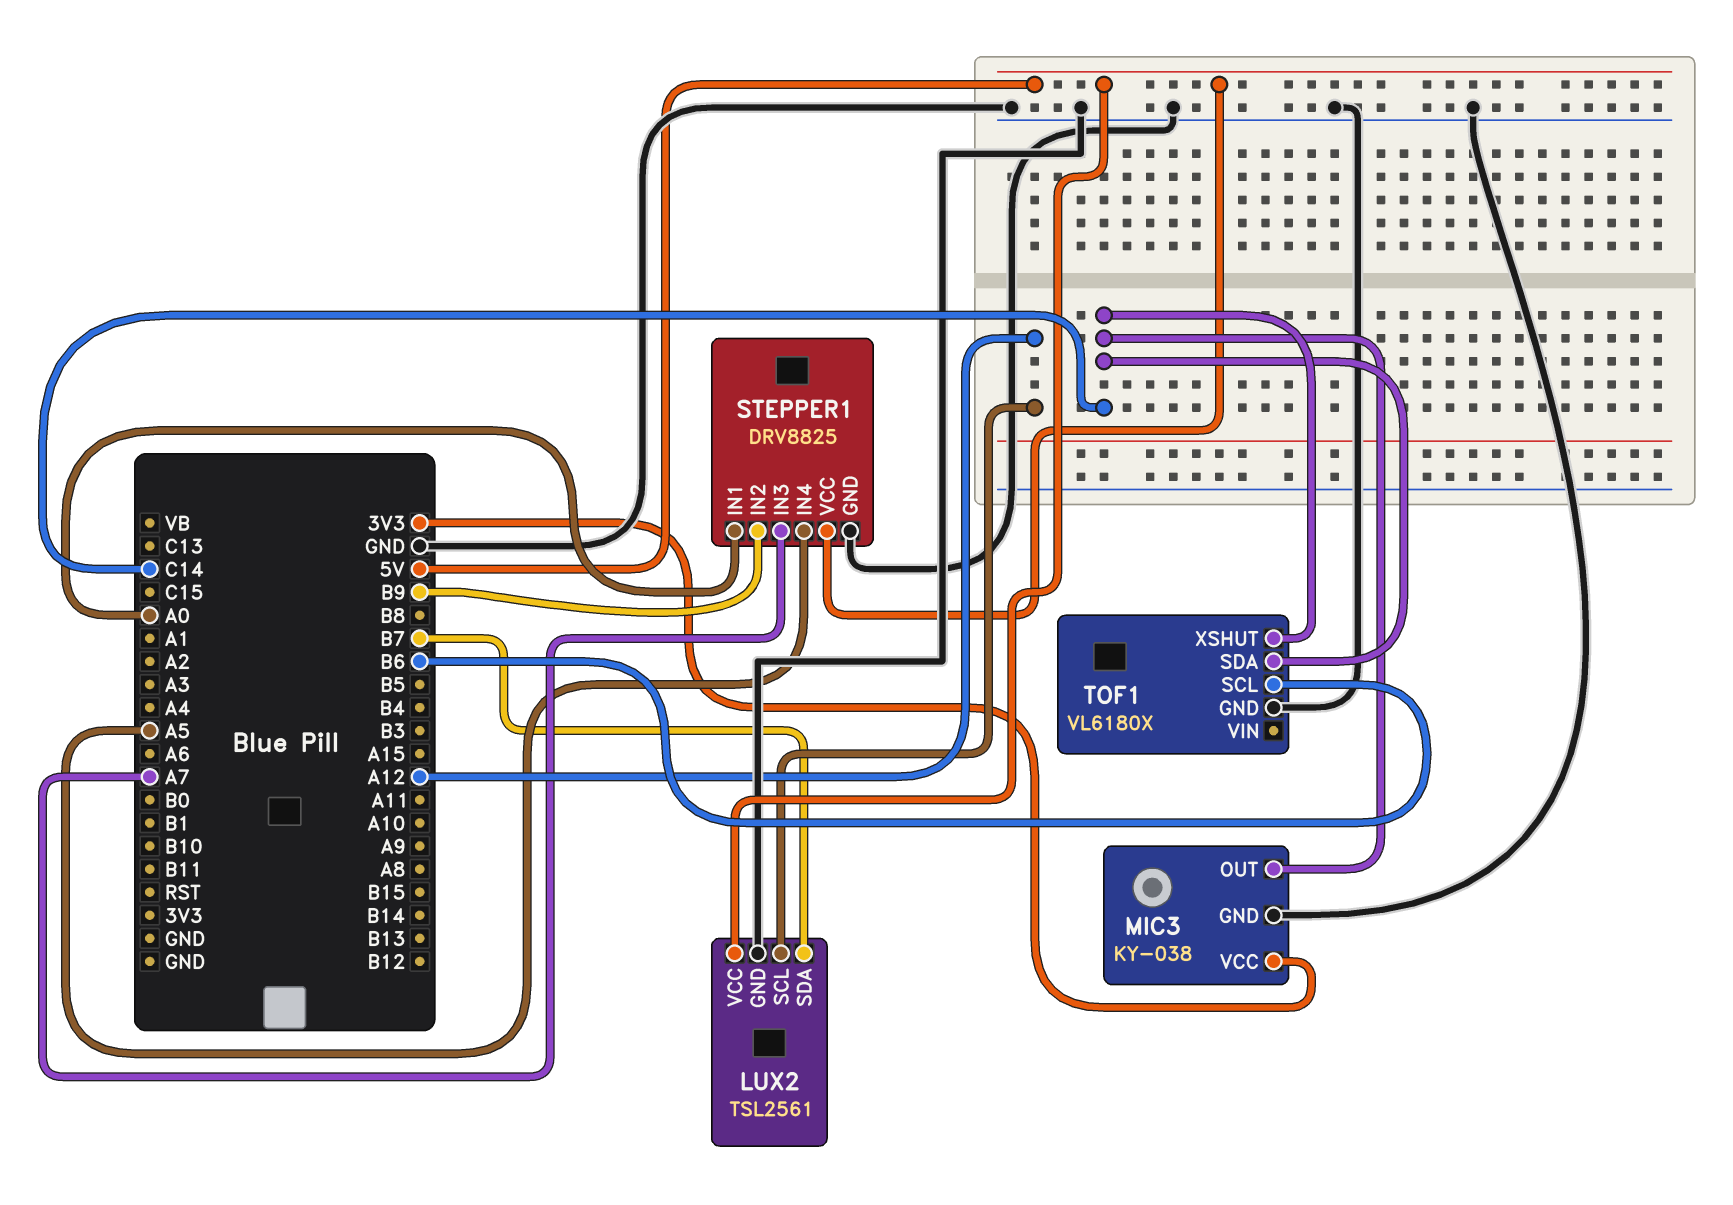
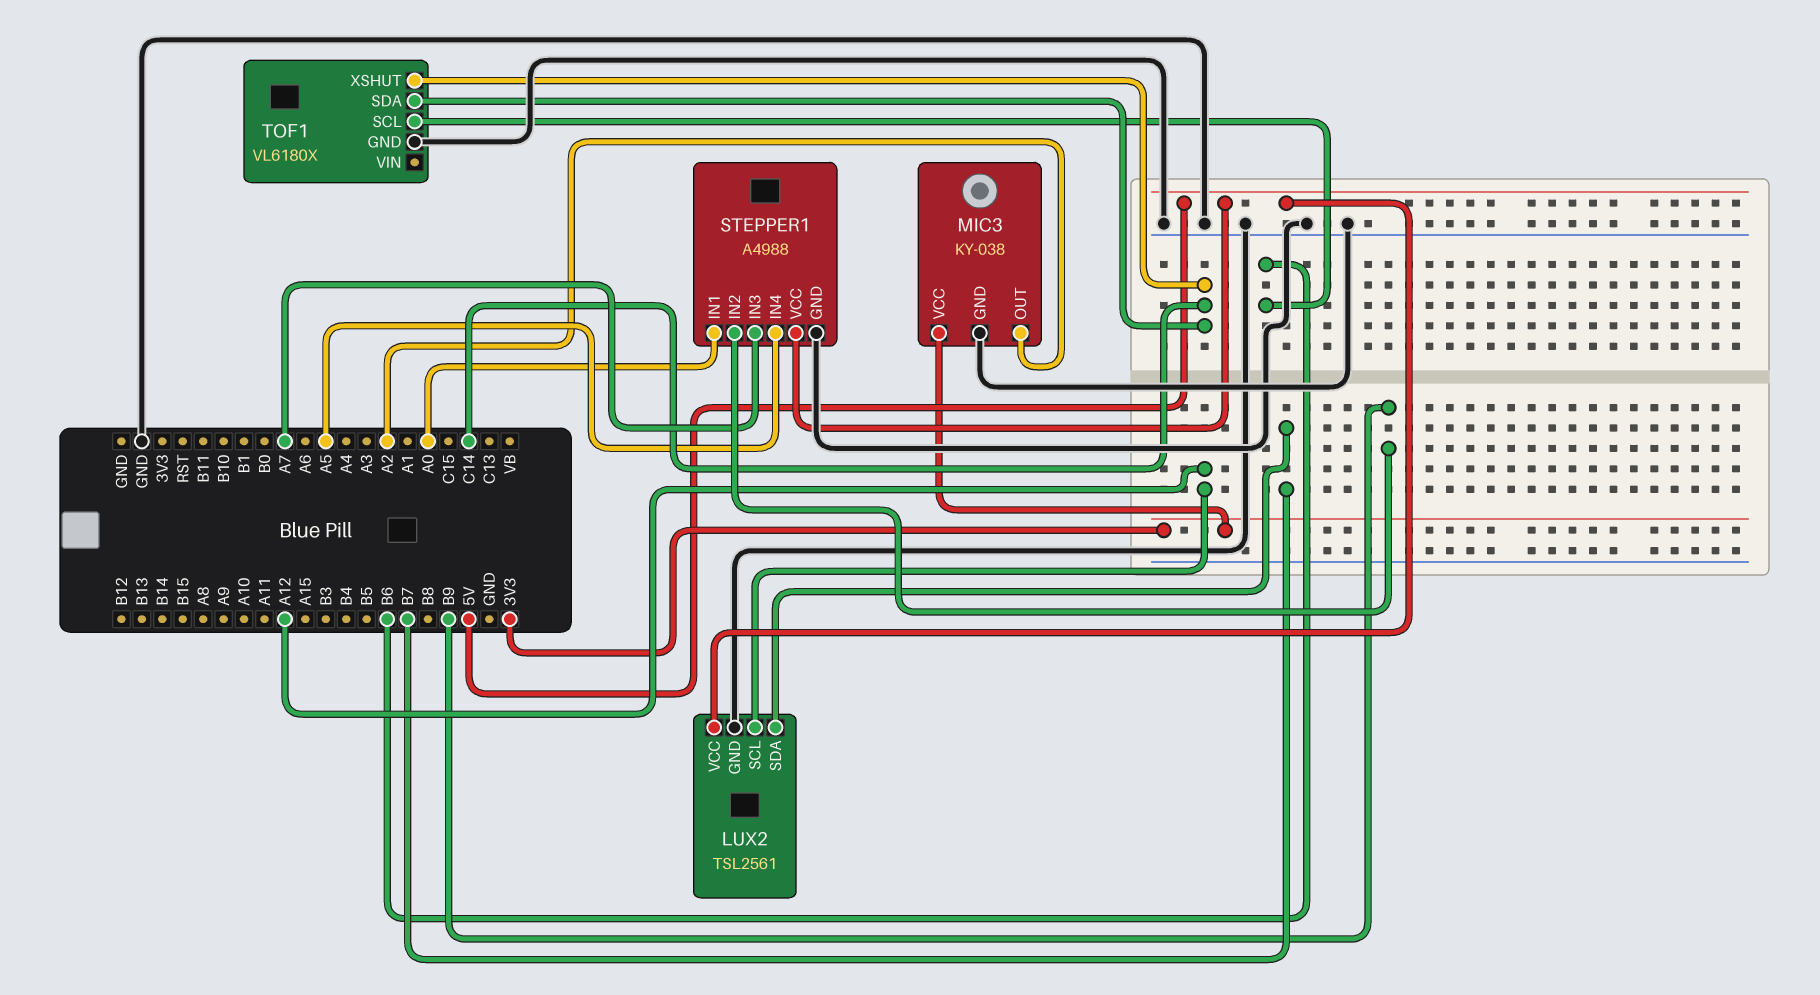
MIC3 pin OUT: C14 -> A2
STEPPER1: DRV8825 -> A4988

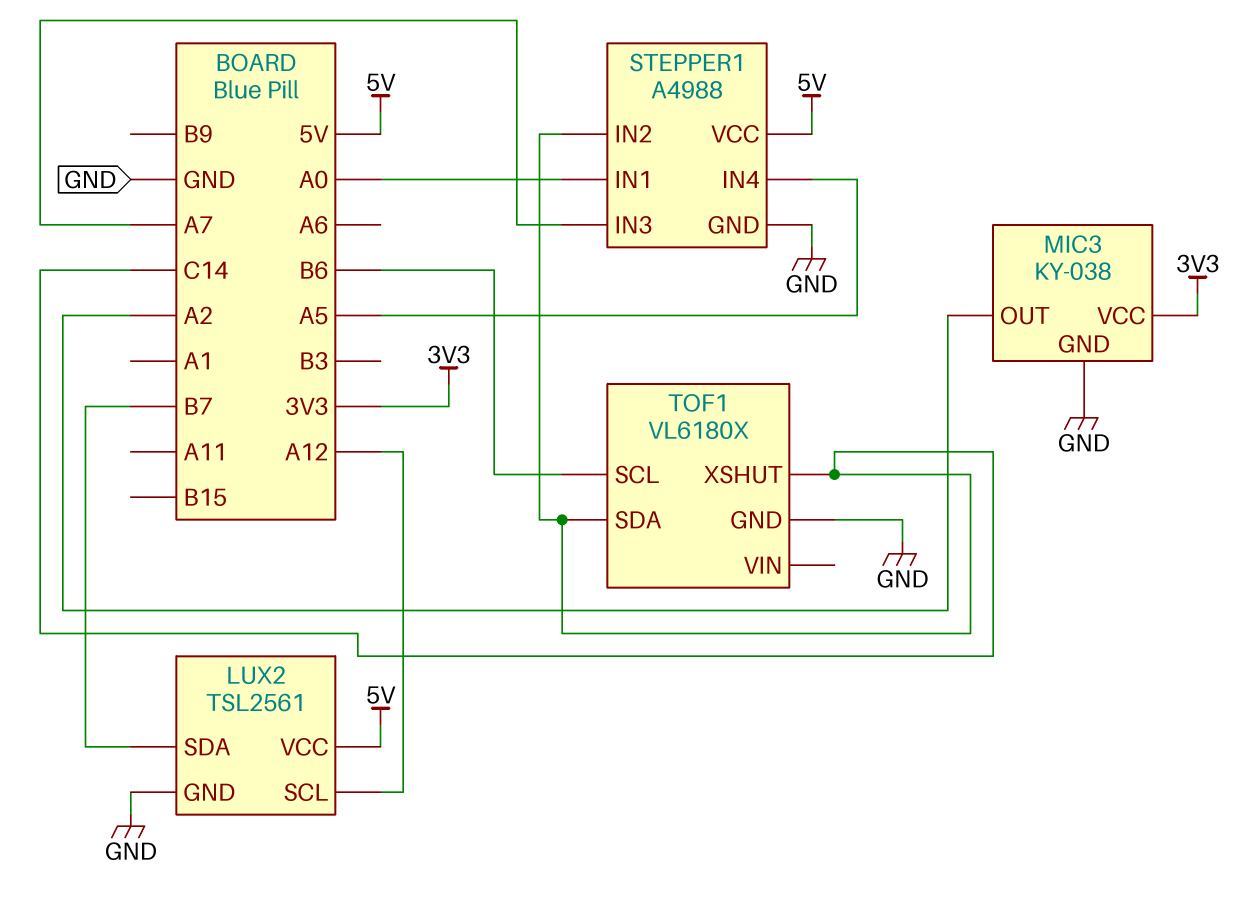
STEPPER1 pin IN2: B9 -> C14

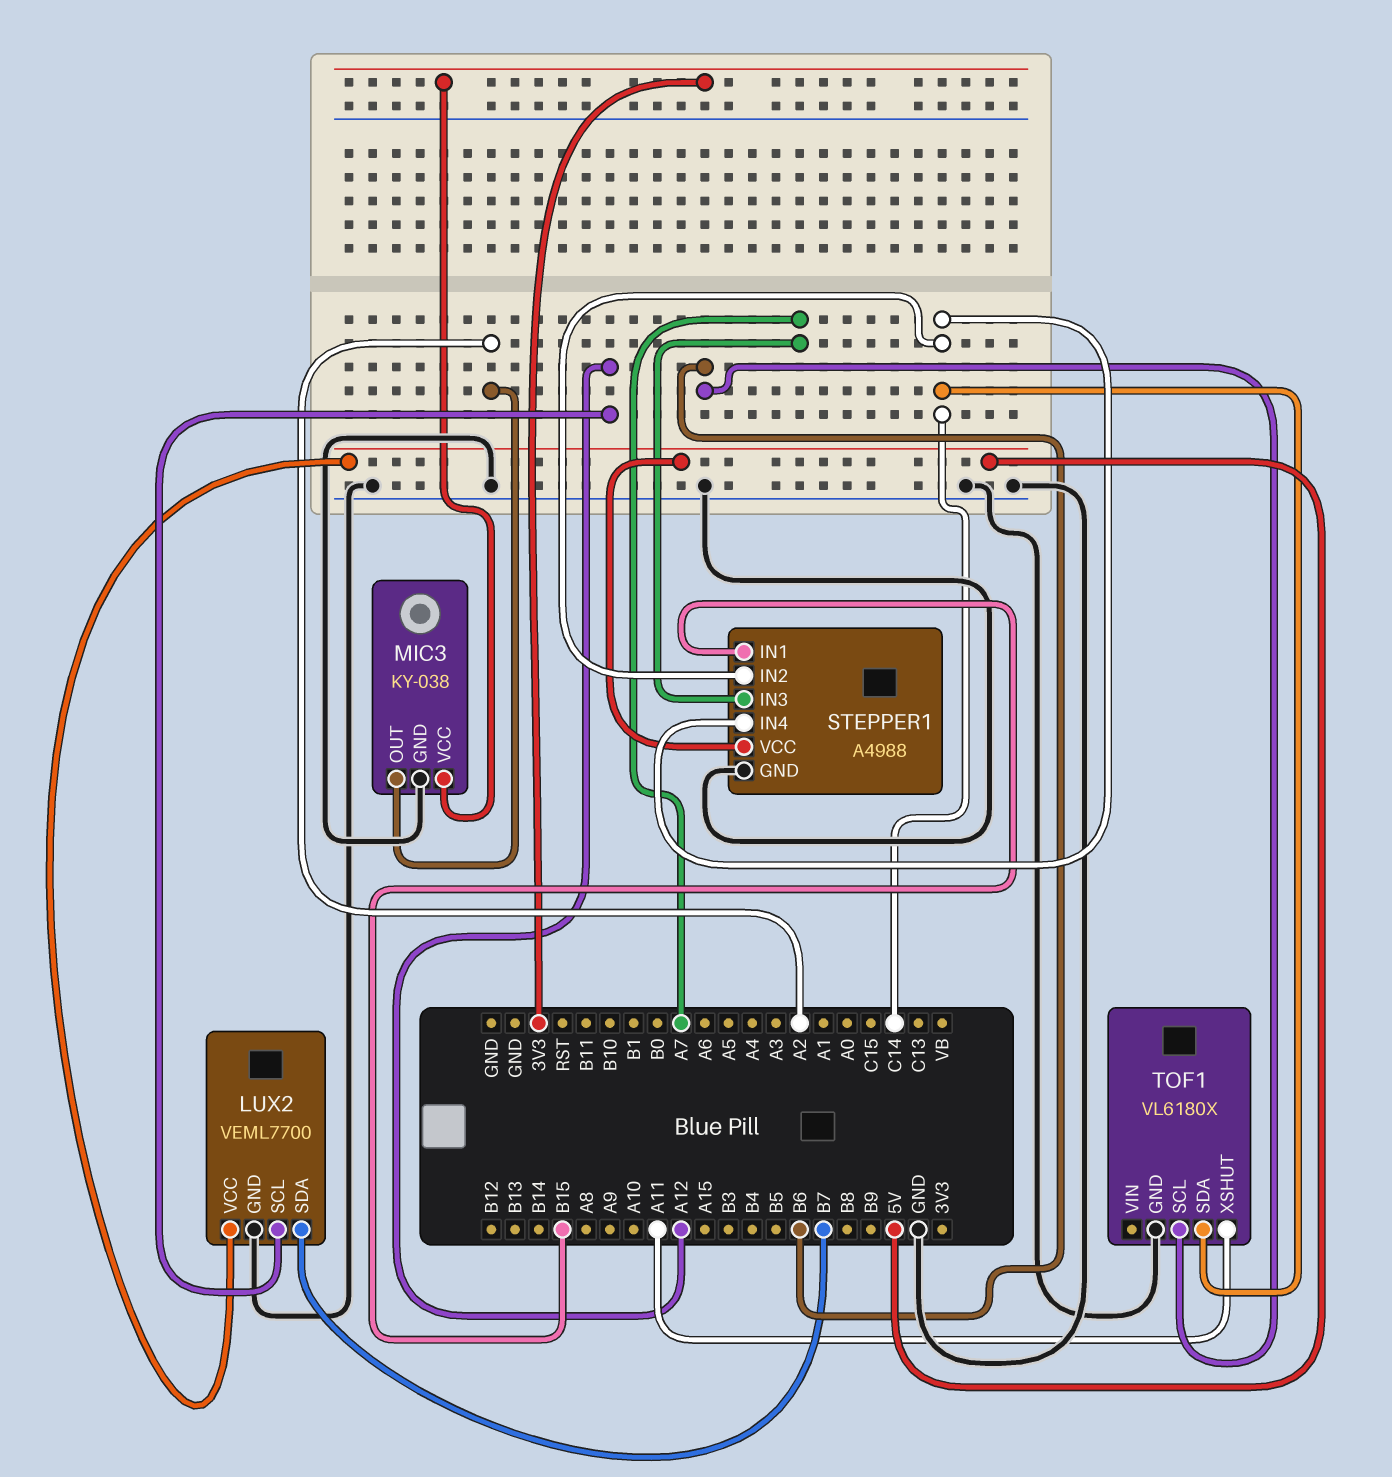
LUX2: TSL2561 -> VEML7700
STEPPER1 pin IN1: A0 -> B15
STEPPER1 pin IN4: A5 -> C14
TOF1 pin XSHUT: C14 -> A11

